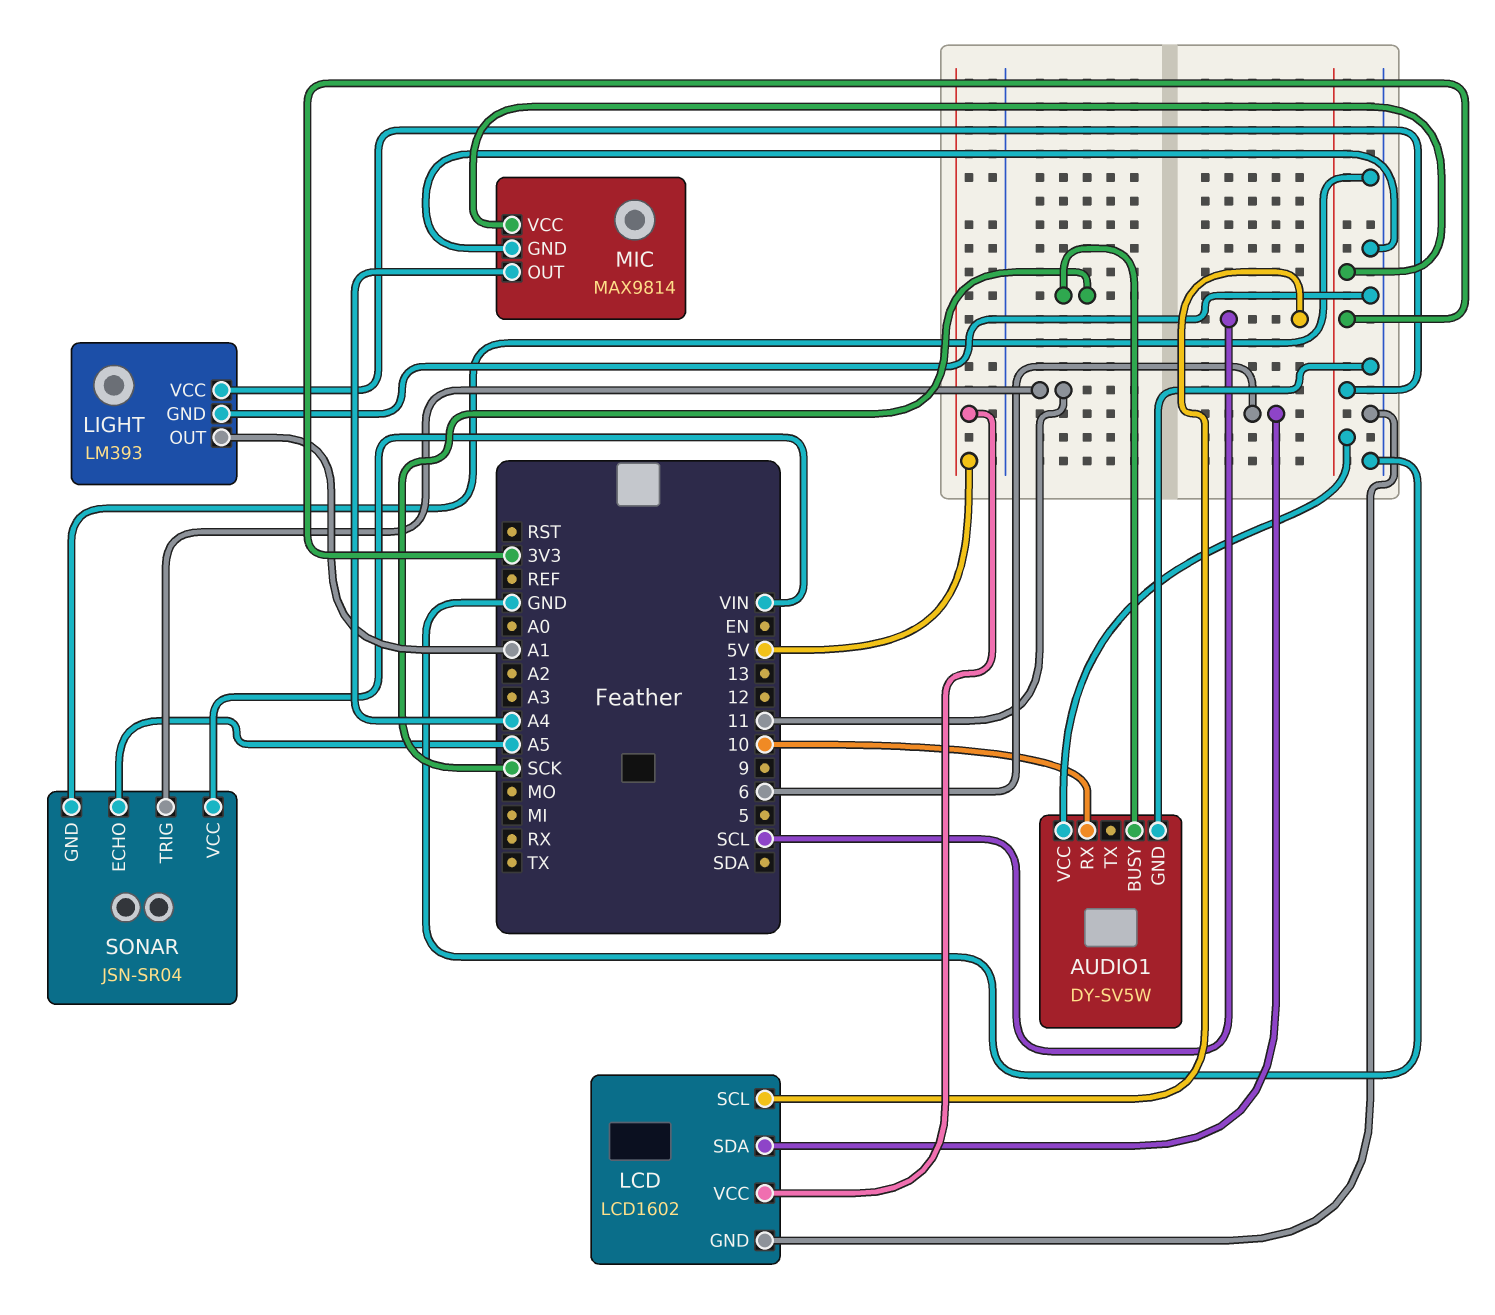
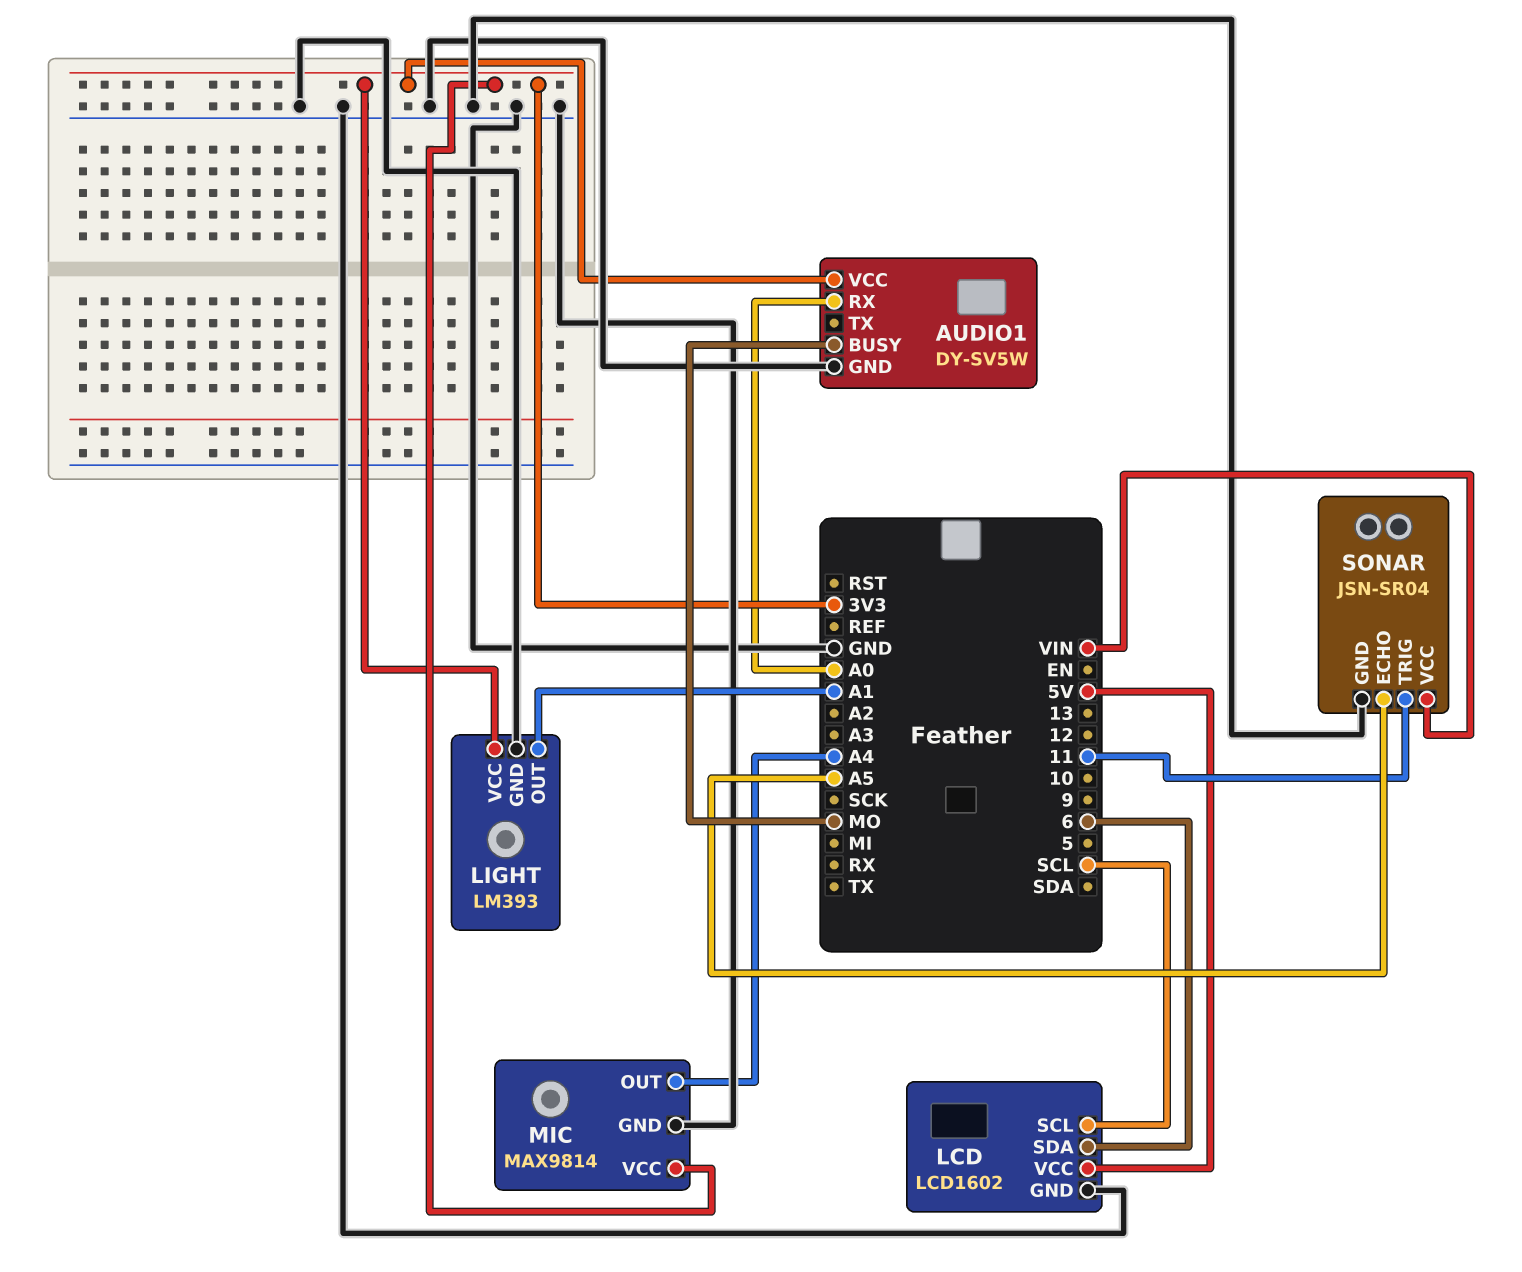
AUDIO1 pin BUSY: SCK -> MO
AUDIO1 pin RX: 10 -> A0

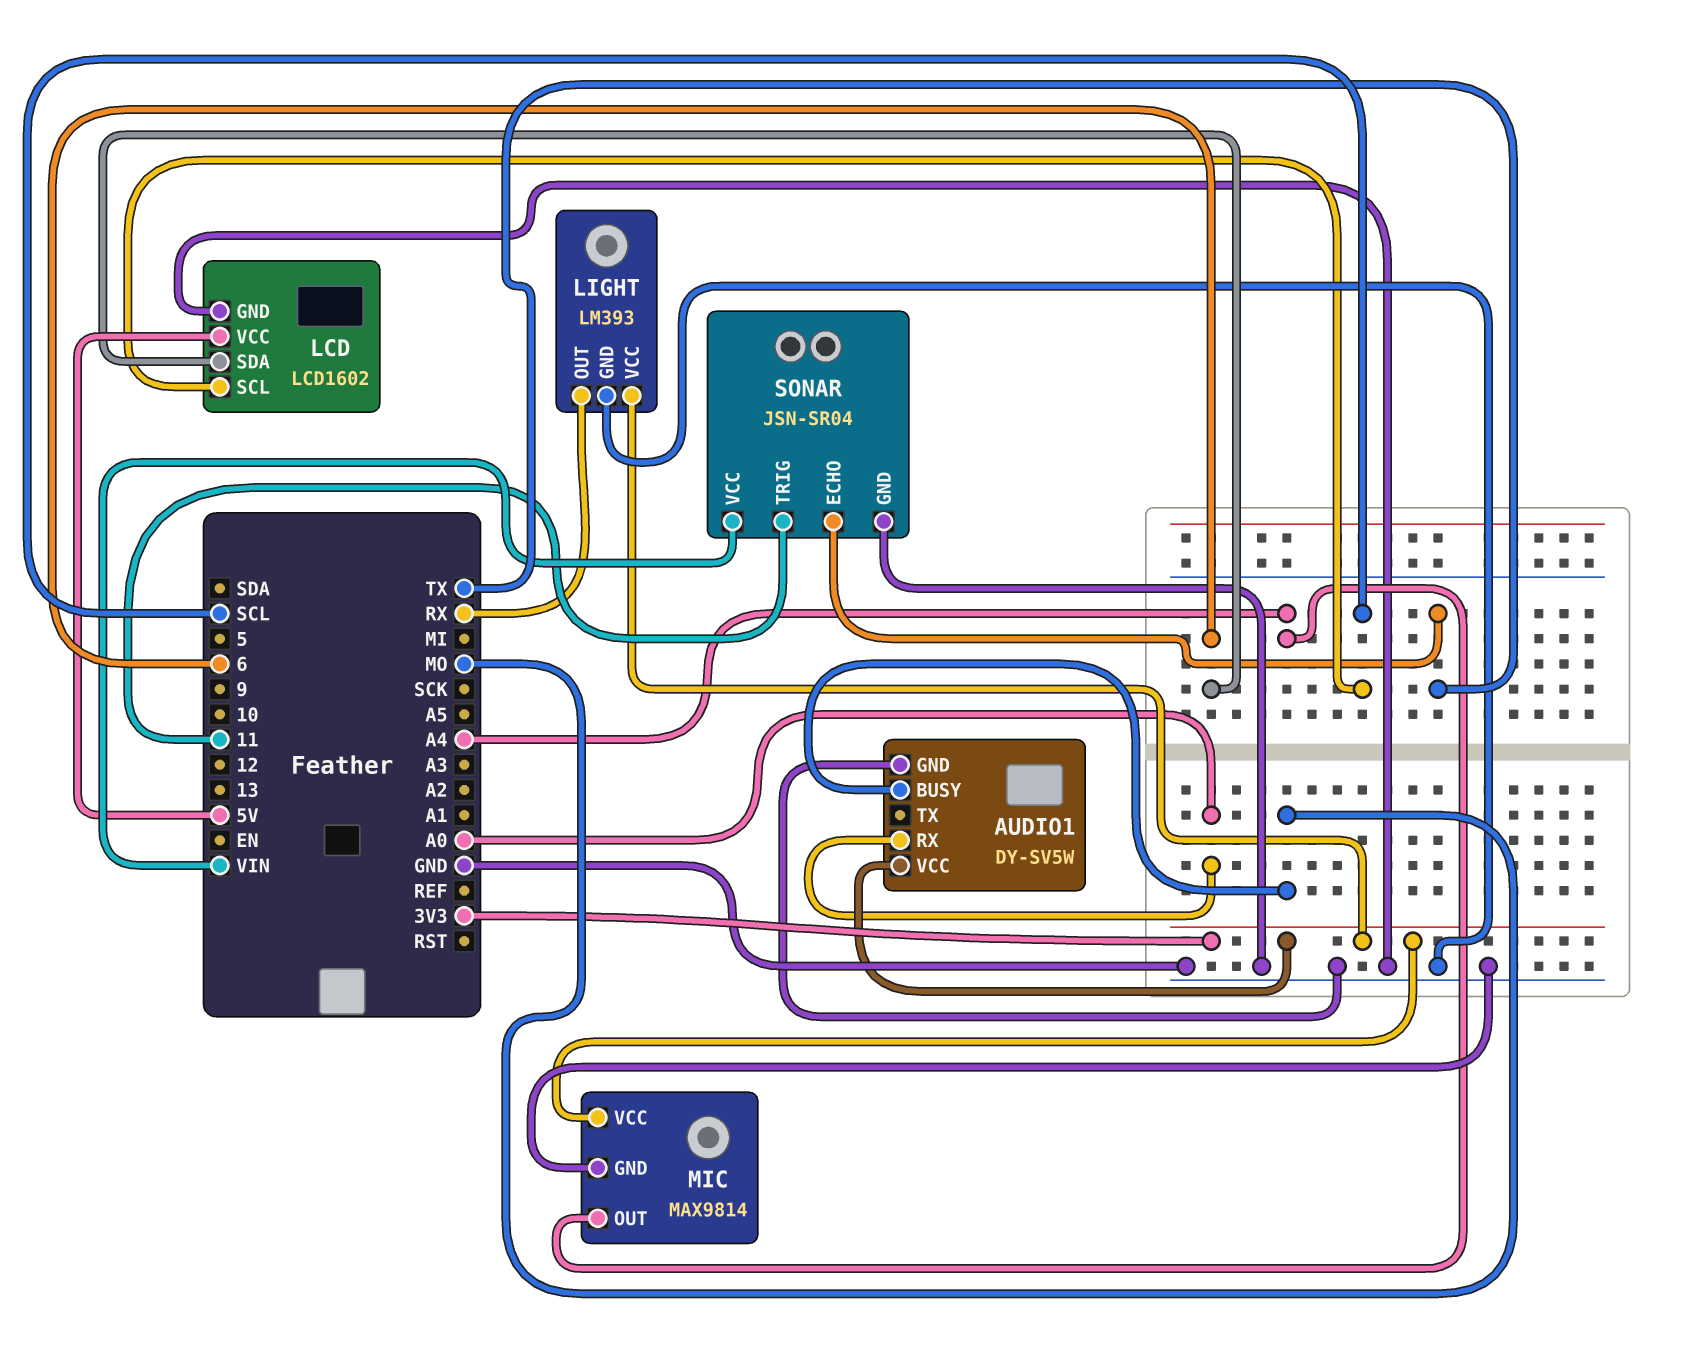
LIGHT pin OUT: A1 -> RX
SONAR pin ECHO: A5 -> TX

